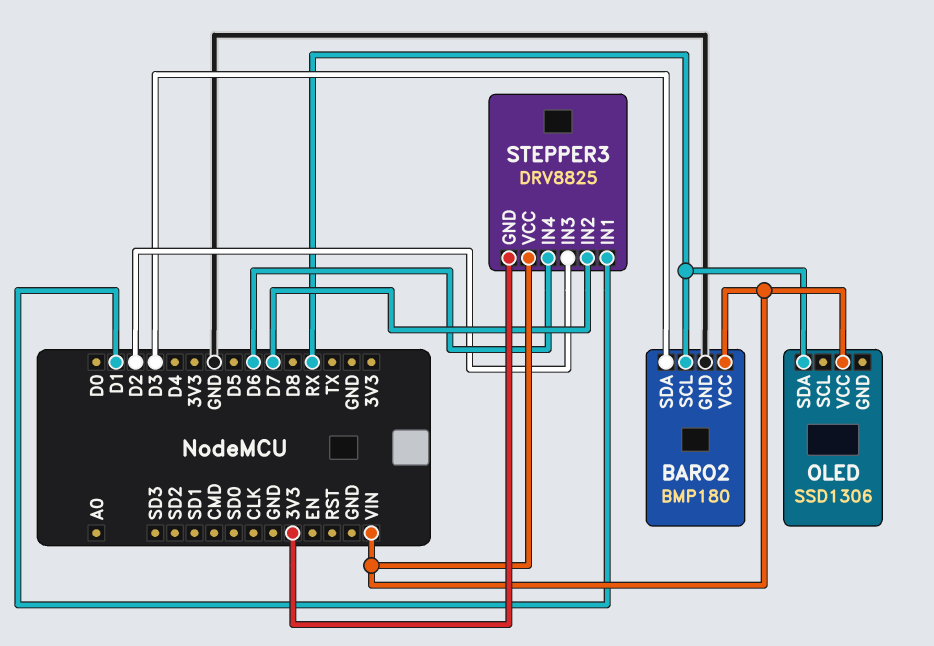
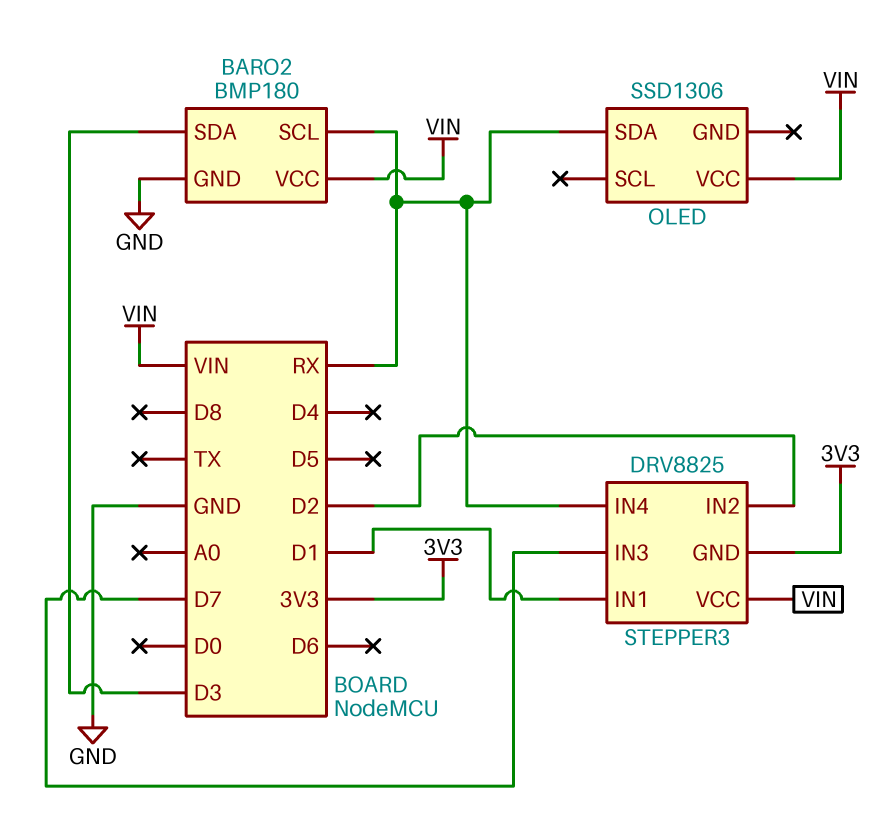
STEPPER3 pin IN2: D7 -> D2
STEPPER3 pin IN3: D2 -> D7
STEPPER3 pin IN4: D6 -> RX

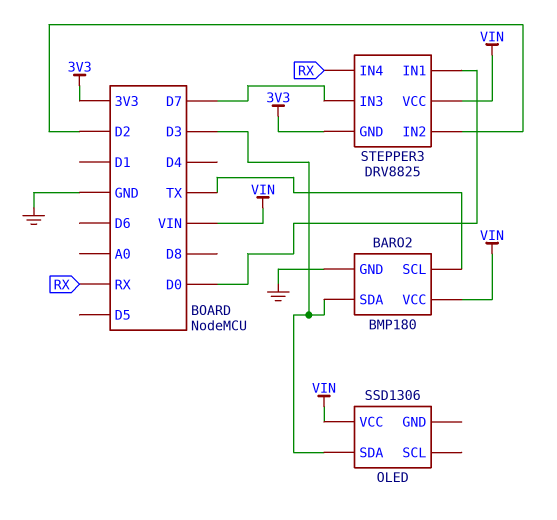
BARO2 pin SCL: RX -> TX
OLED pin SDA: RX -> D3
STEPPER3 pin IN1: D1 -> D0

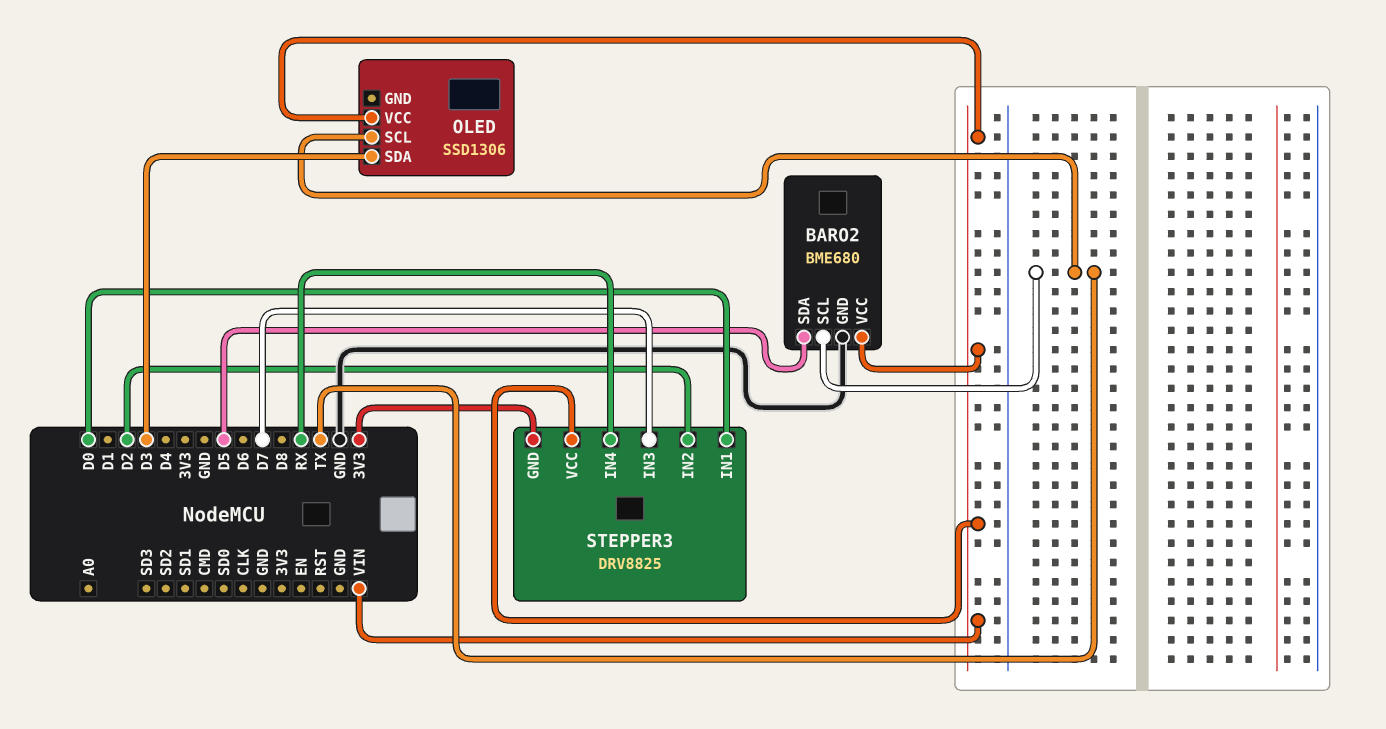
BARO2: BMP180 -> BME680
BARO2 pin SDA: D3 -> D5
OLED pin SCL: none -> TX

